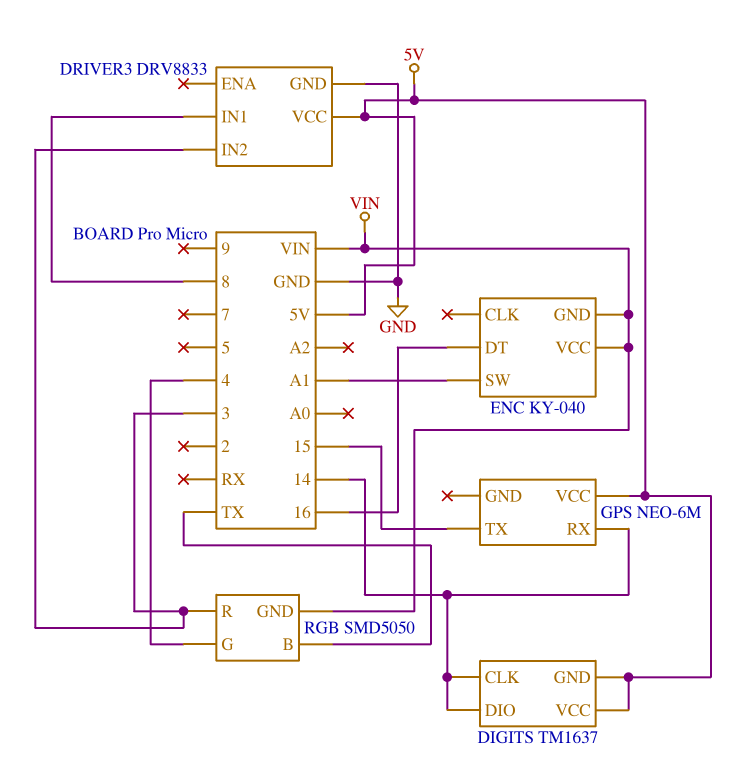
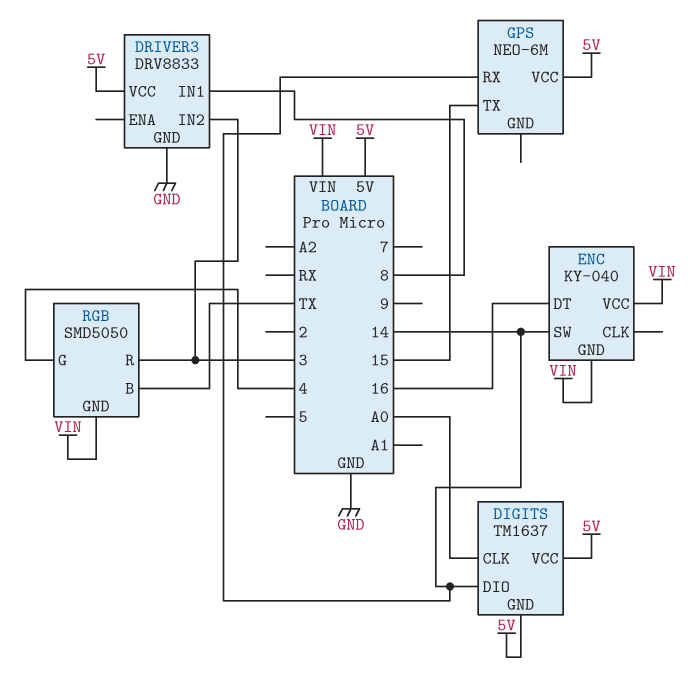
DIGITS pin CLK: 14 -> A0
ENC pin SW: A1 -> 14

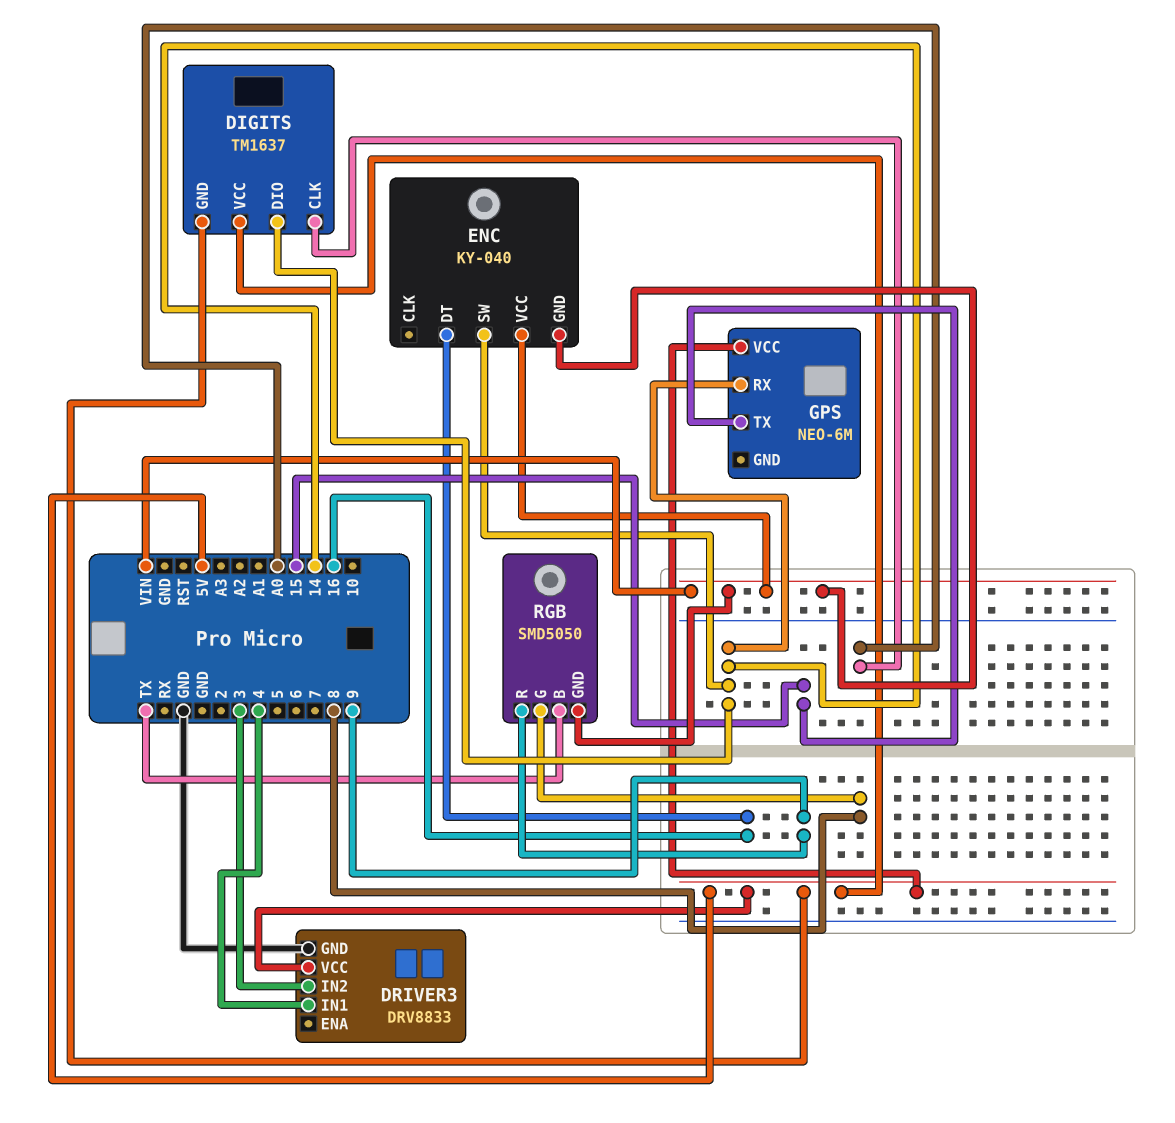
DRIVER3 pin IN1: 8 -> 4
RGB pin G: 4 -> 8
RGB pin R: 3 -> 9

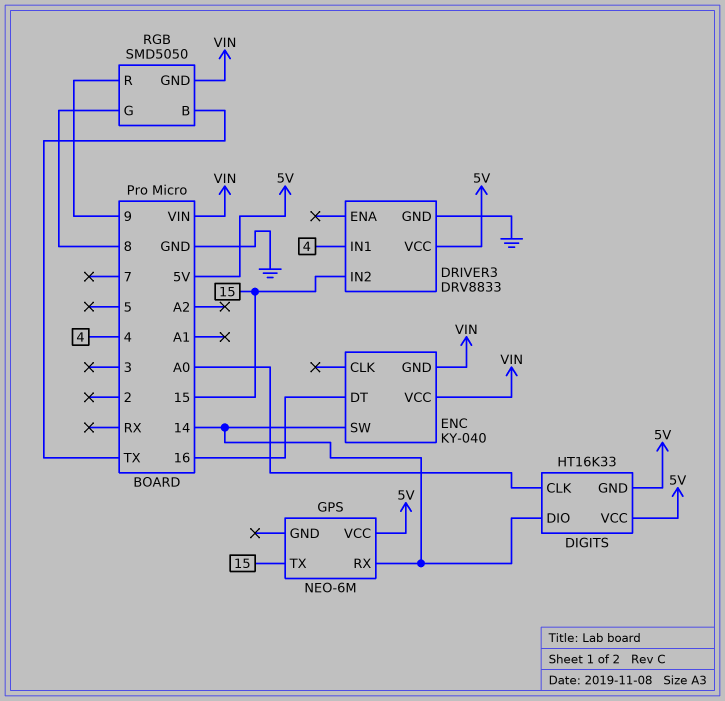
DIGITS: TM1637 -> HT16K33
DRIVER3 pin IN2: 3 -> 15

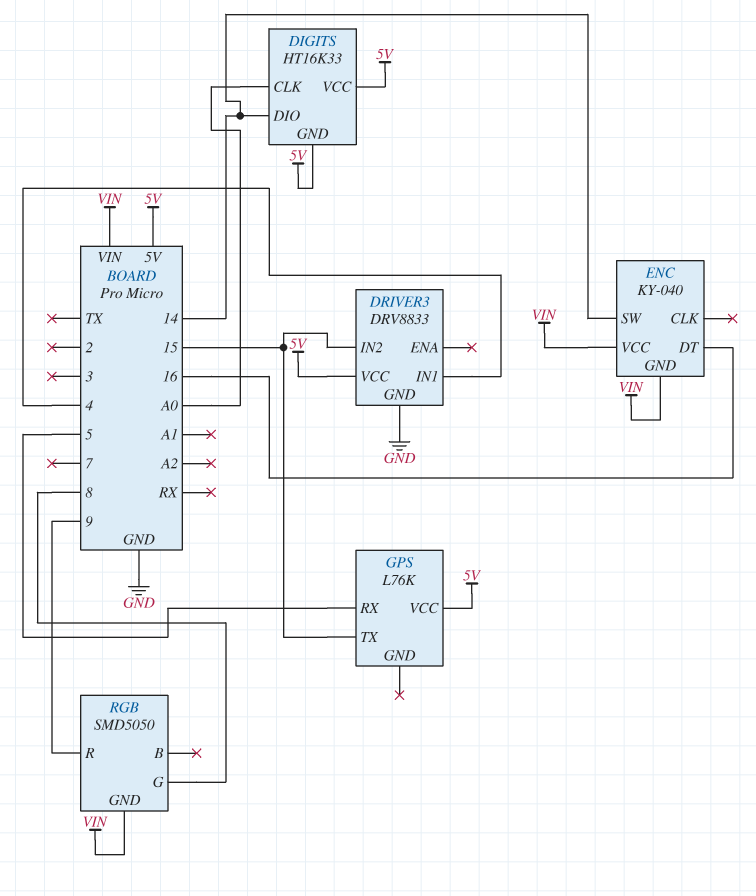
GPS: NEO-6M -> L76K
GPS pin RX: 14 -> 5
RGB pin B: TX -> none

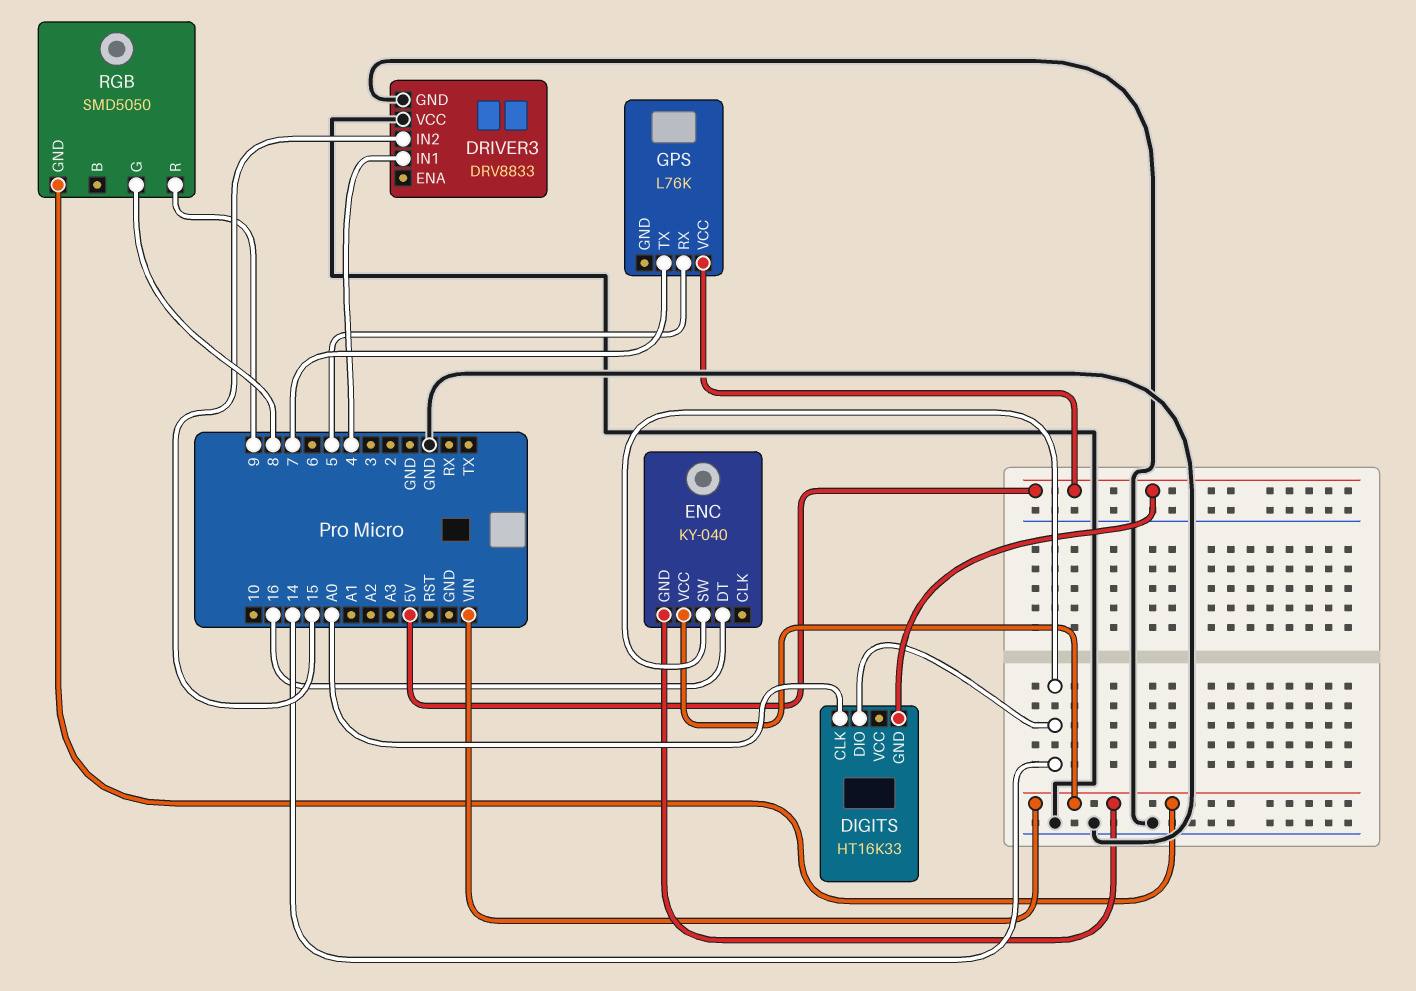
DIGITS pin VCC: 5V -> none
DRIVER3 pin VCC: 5V -> GND
GPS pin TX: 15 -> 7

